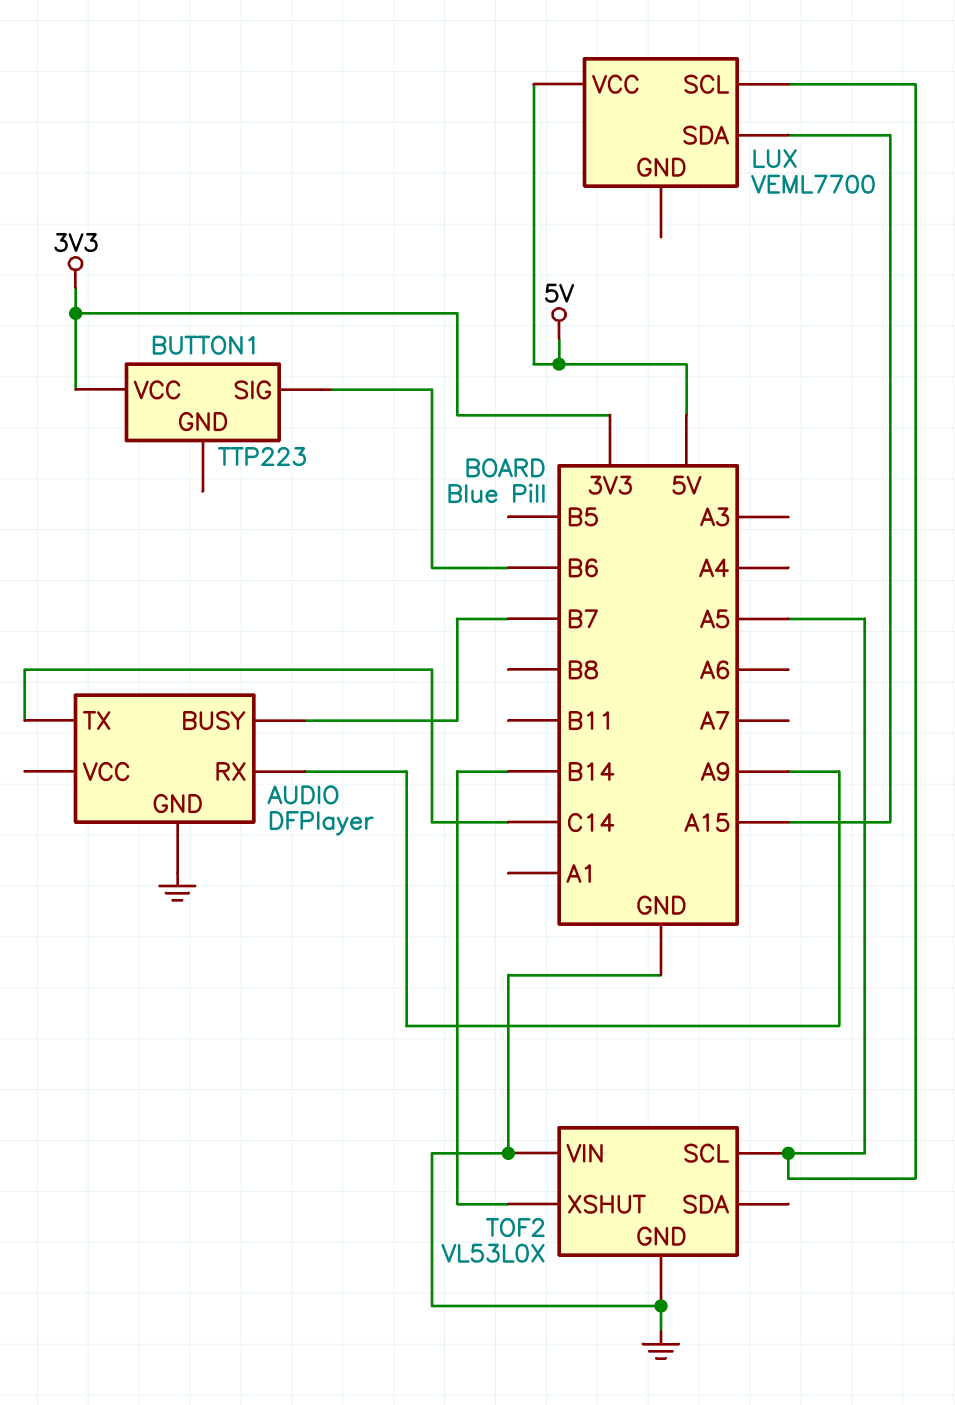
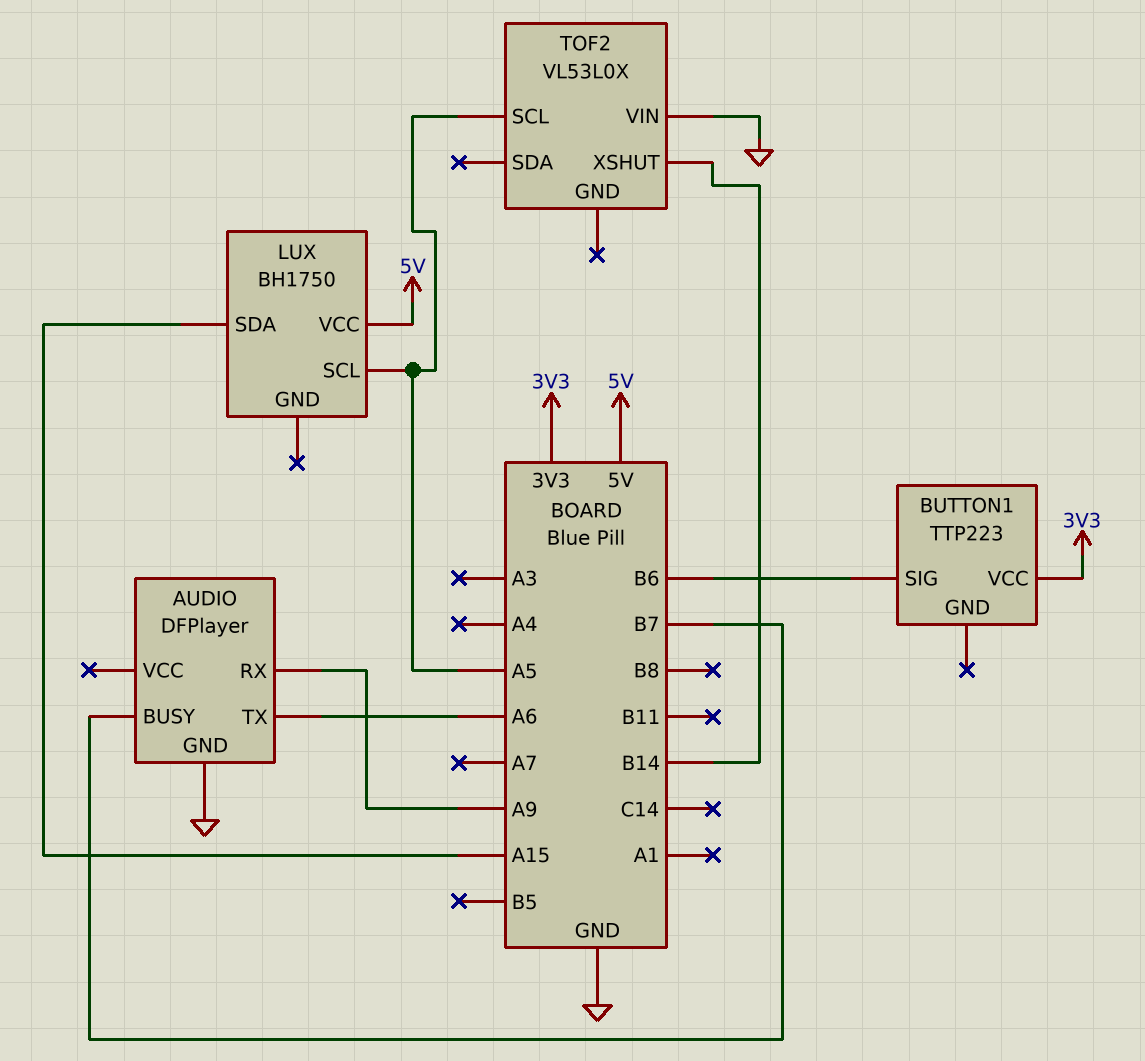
AUDIO pin TX: C14 -> A6
LUX: VEML7700 -> BH1750
TOF2 pin GND: GND -> none

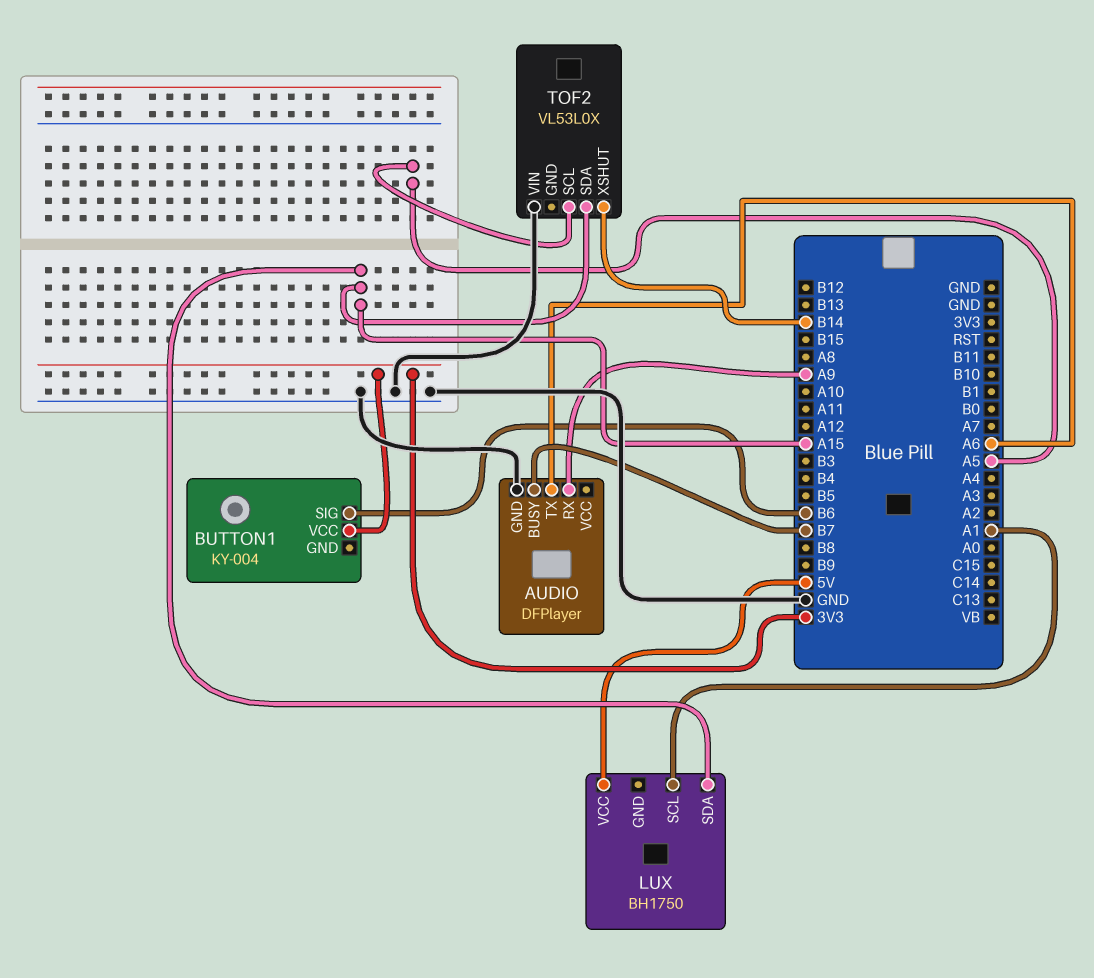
BUTTON1: TTP223 -> KY-004
LUX pin SCL: A5 -> A1
TOF2 pin SDA: none -> A15

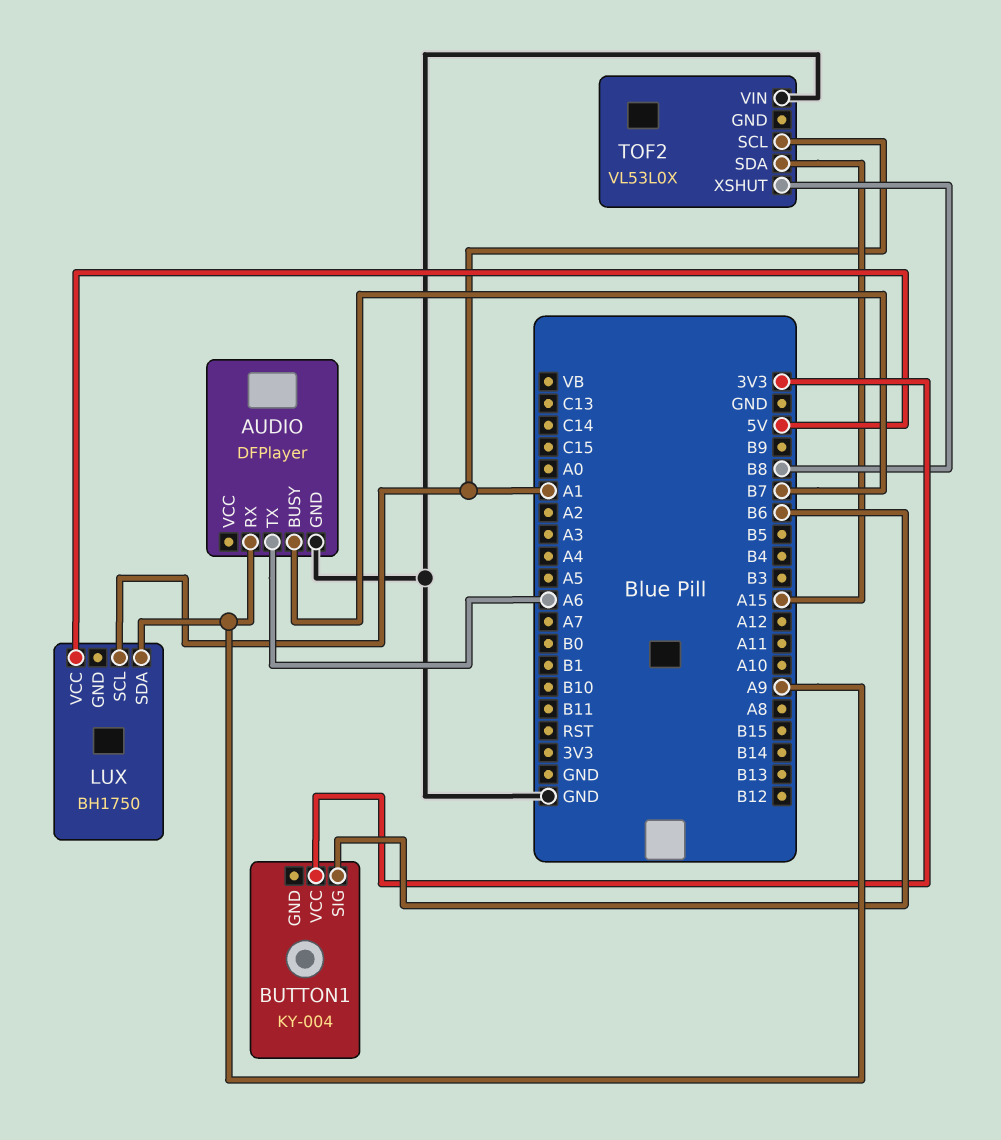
LUX pin SDA: A15 -> A9
TOF2 pin SCL: A5 -> A1
TOF2 pin XSHUT: B14 -> B8

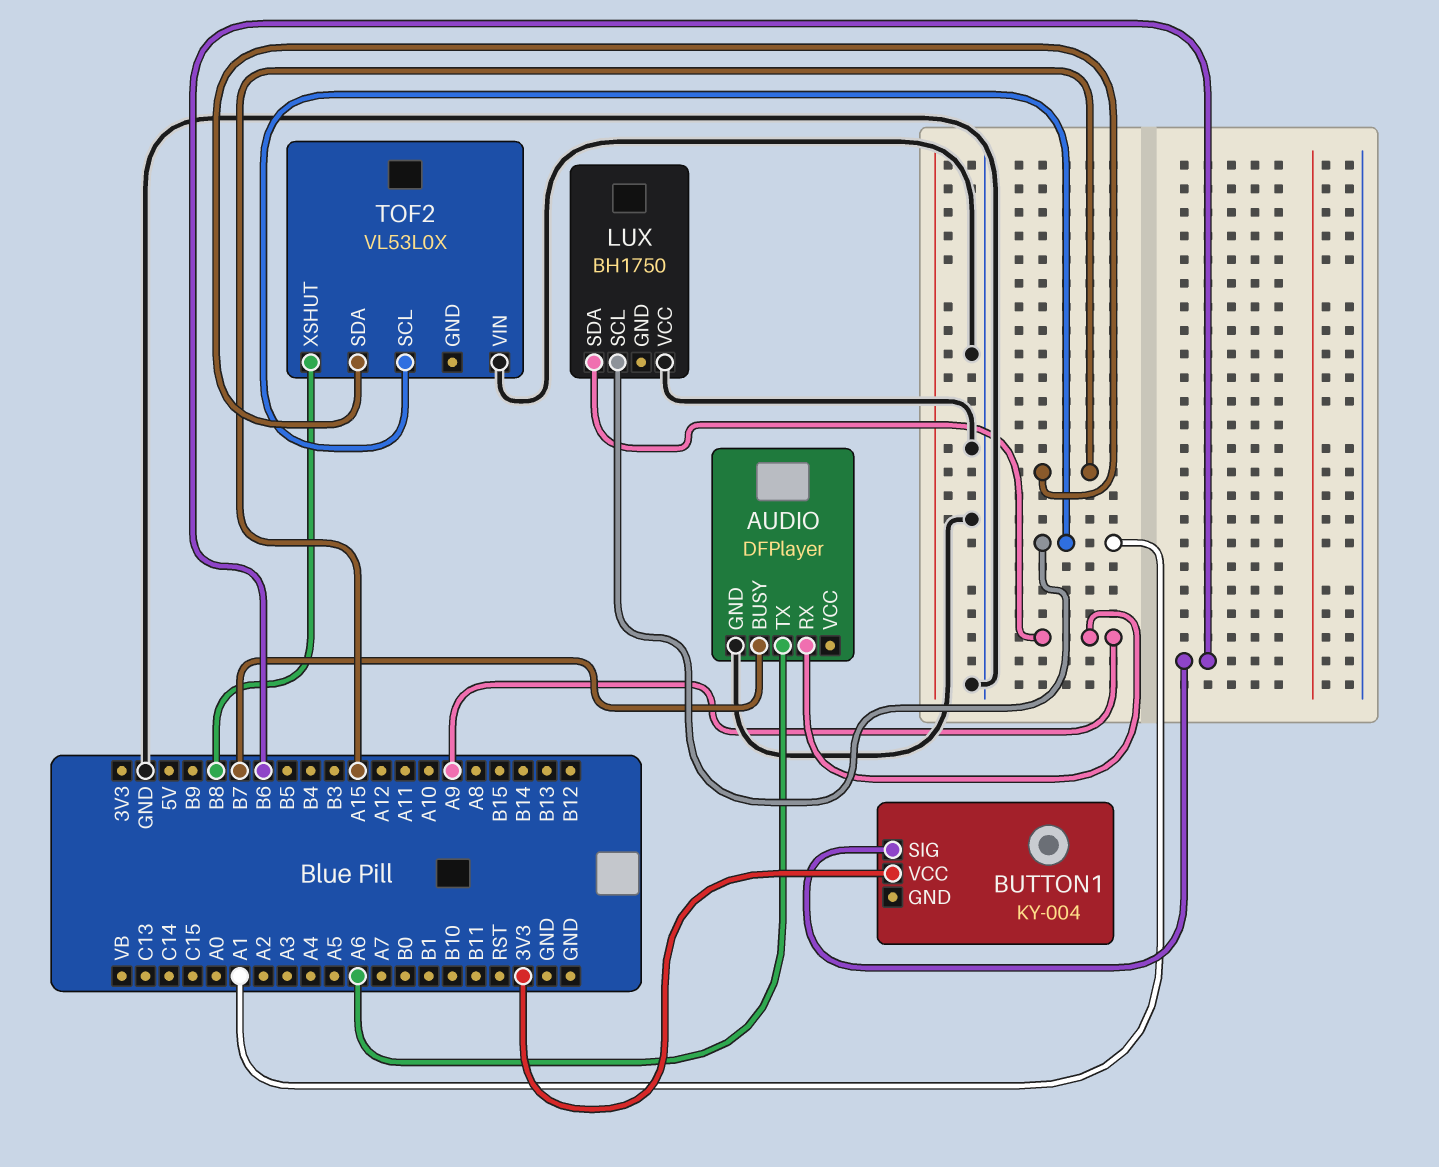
LUX pin VCC: 5V -> GND

